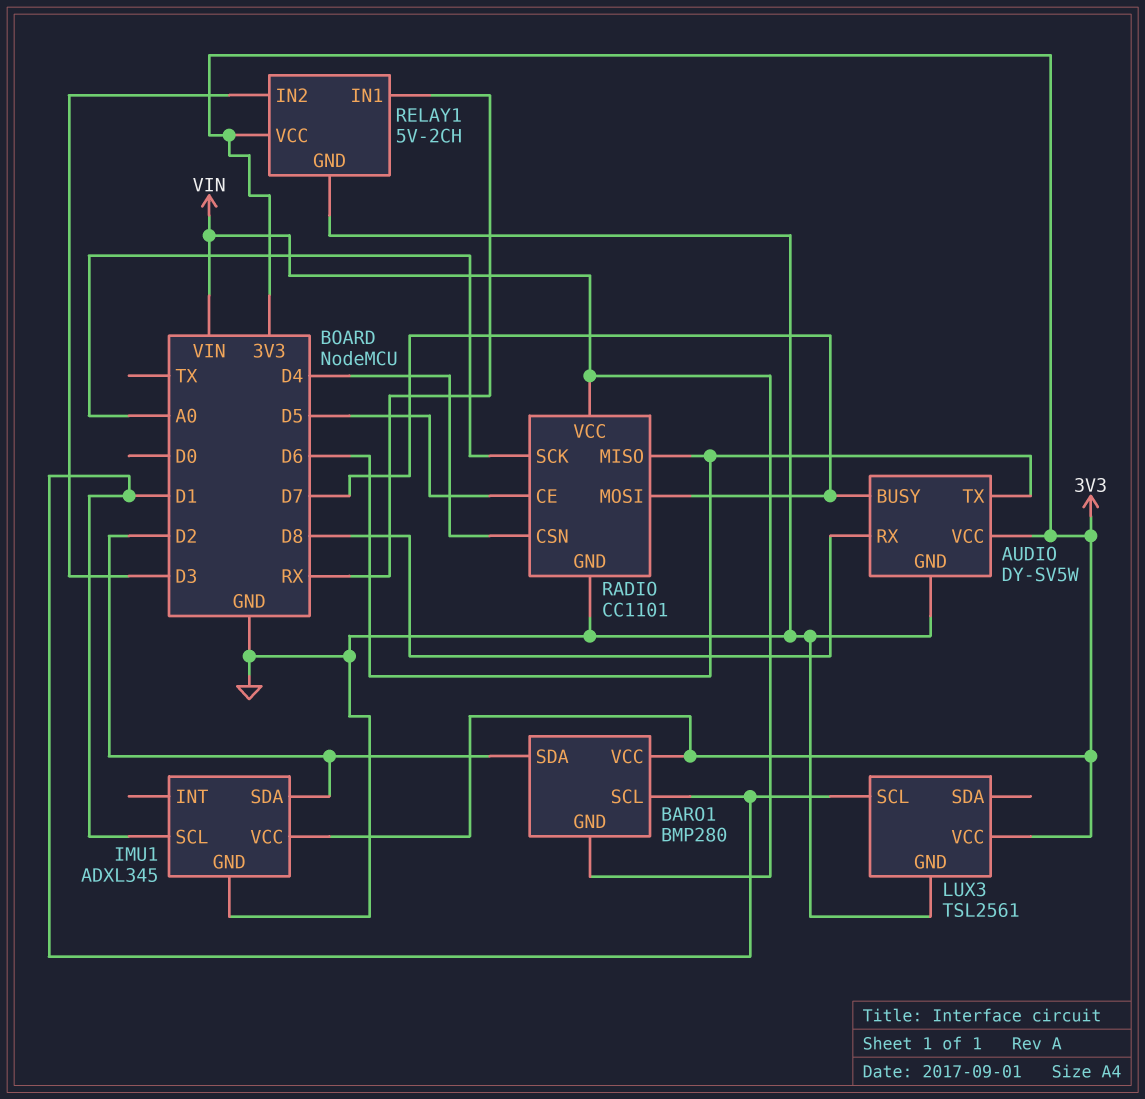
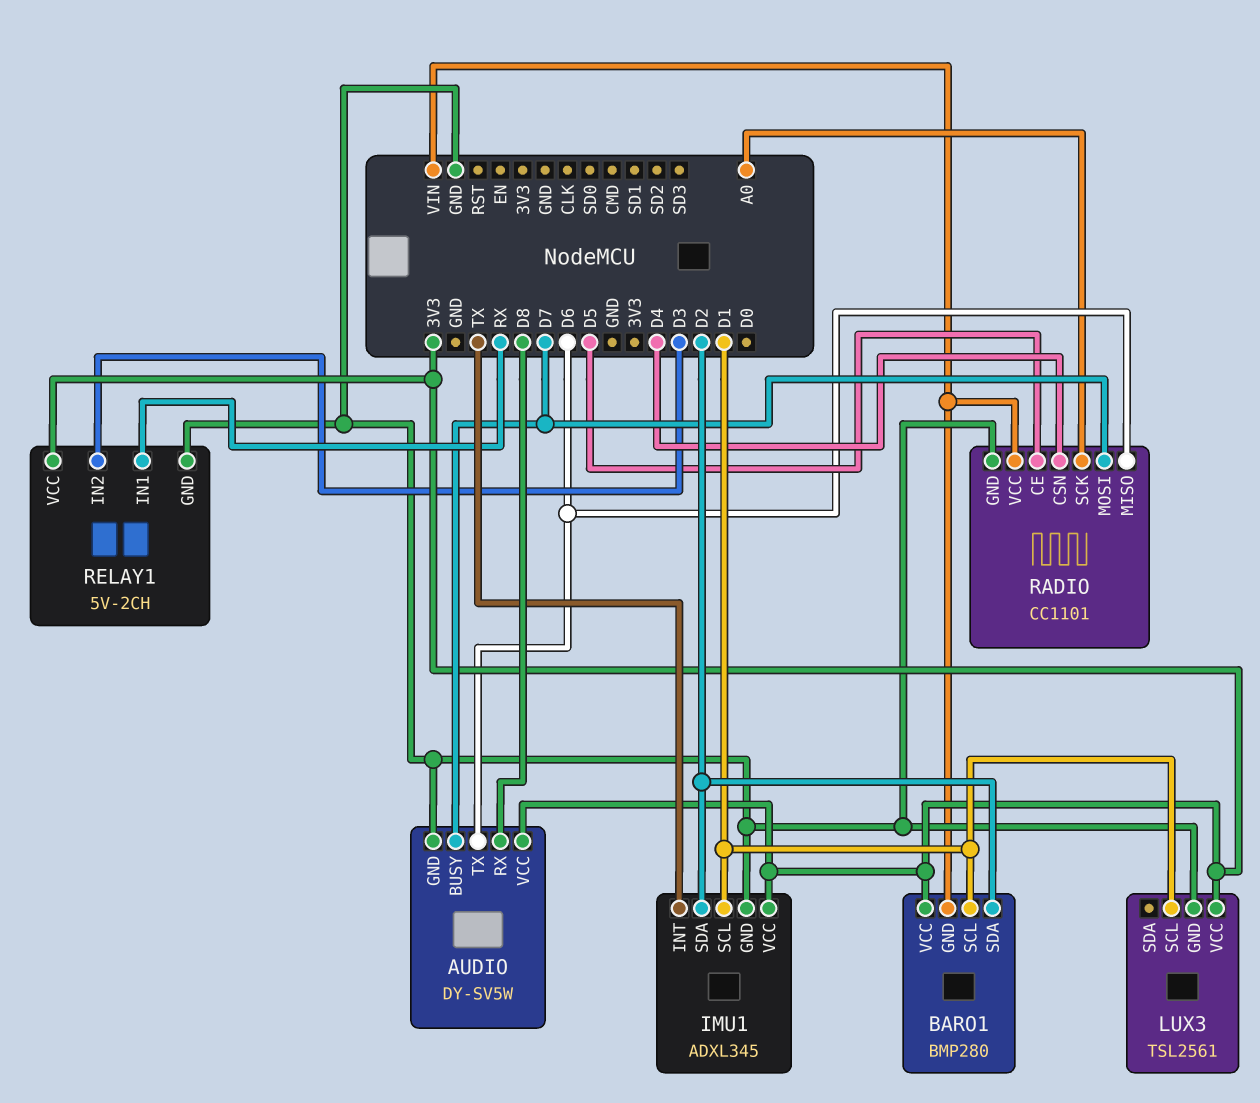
IMU1 pin INT: none -> TX

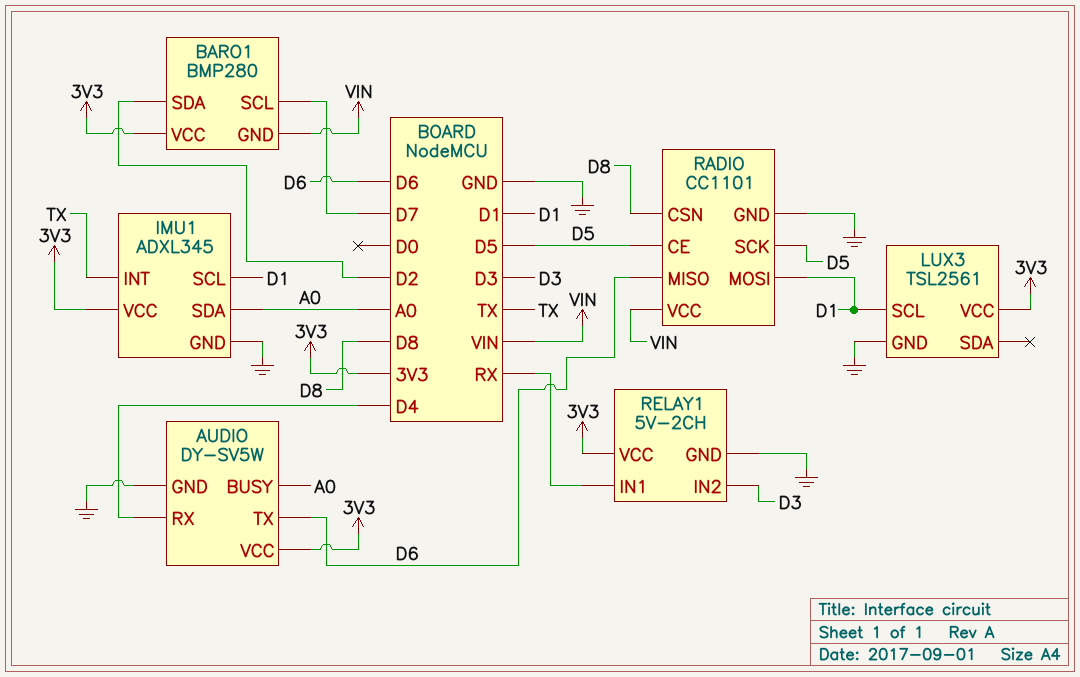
AUDIO pin BUSY: D7 -> A0
AUDIO pin RX: D8 -> D4
BARO1 pin SCL: D1 -> D7
IMU1 pin SDA: D2 -> A0
RADIO pin CSN: D4 -> D8
RADIO pin MOSI: D7 -> D1
RADIO pin SCK: A0 -> D5

